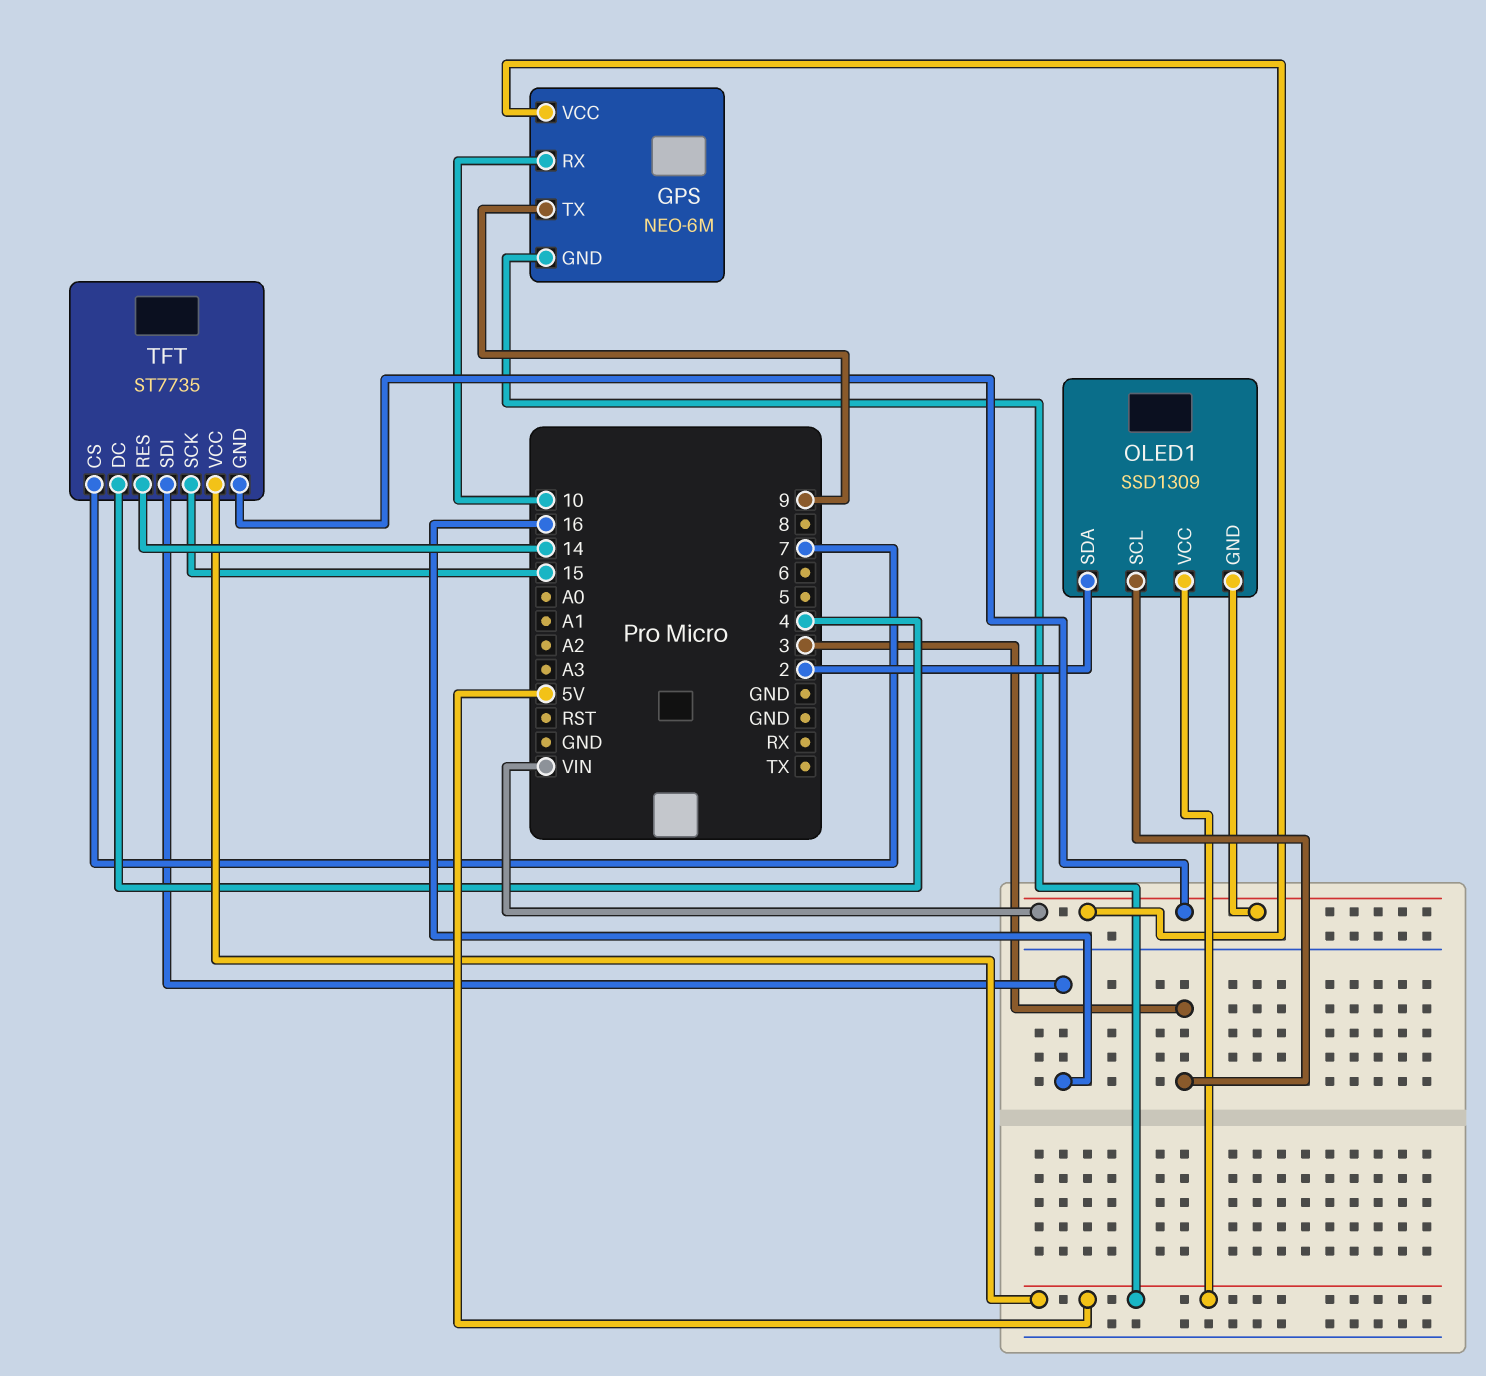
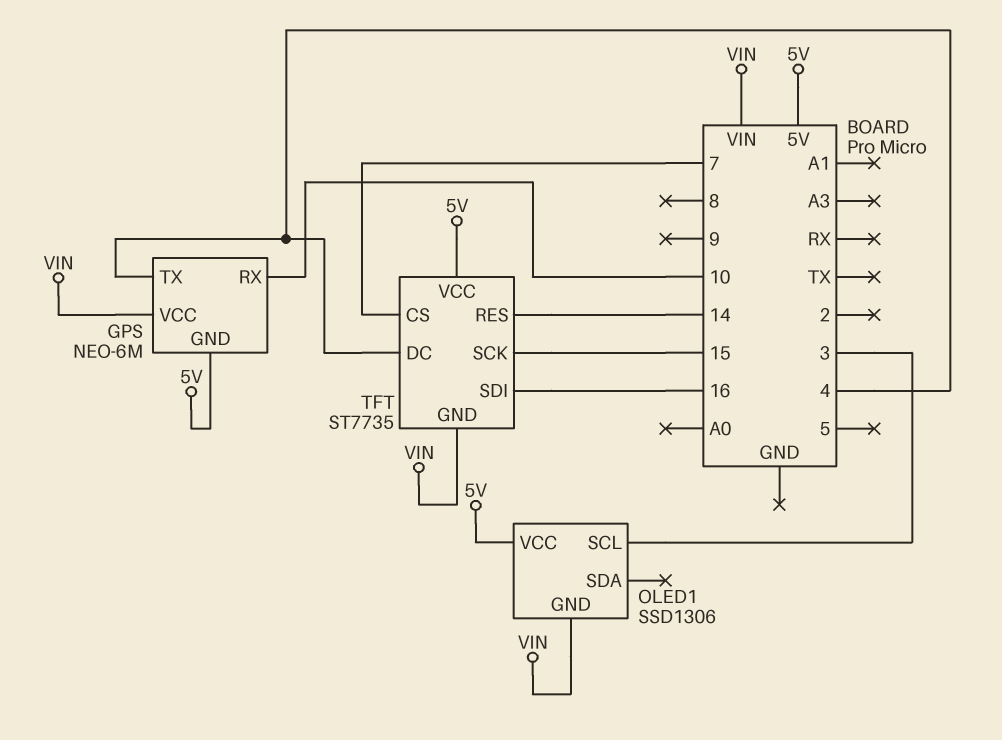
GPS pin TX: 9 -> 4
OLED1: SSD1309 -> SSD1306
OLED1 pin SDA: 2 -> none

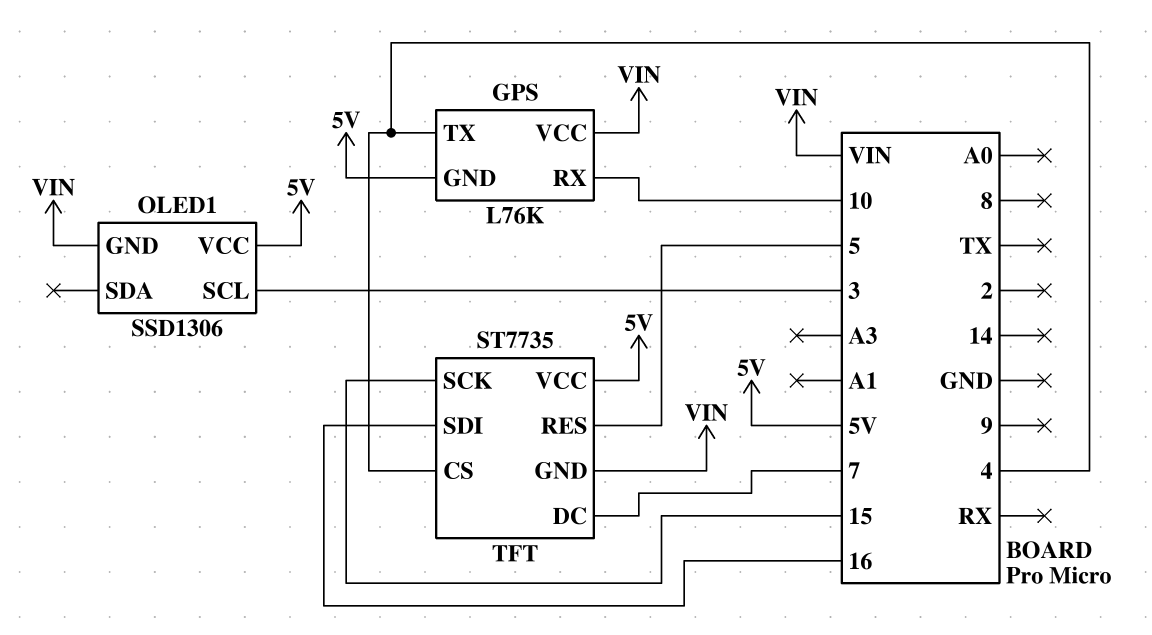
GPS: NEO-6M -> L76K
TFT pin CS: 7 -> 4
TFT pin DC: 4 -> 7
TFT pin RES: 14 -> 5

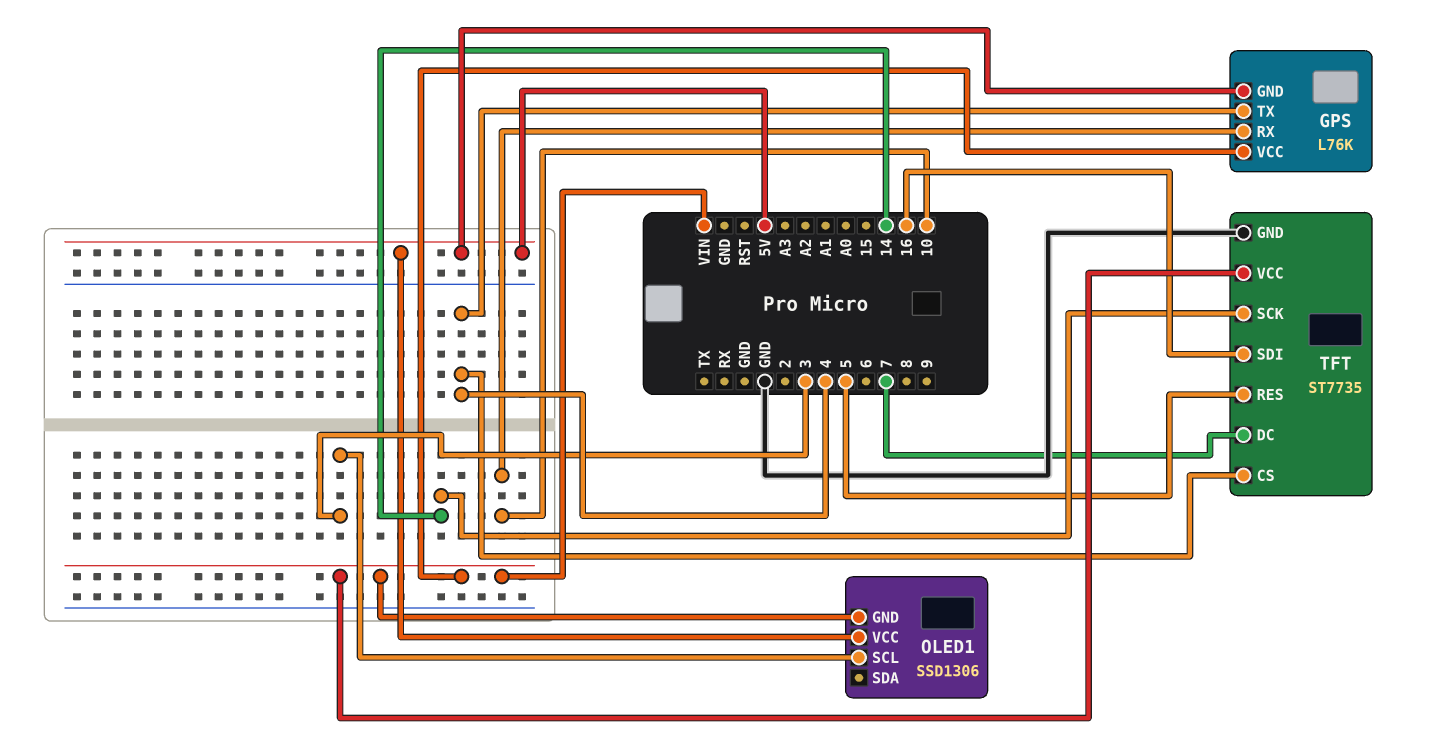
TFT pin GND: VIN -> GND
TFT pin SCK: 15 -> 14
TFT pin VCC: 5V -> VIN

